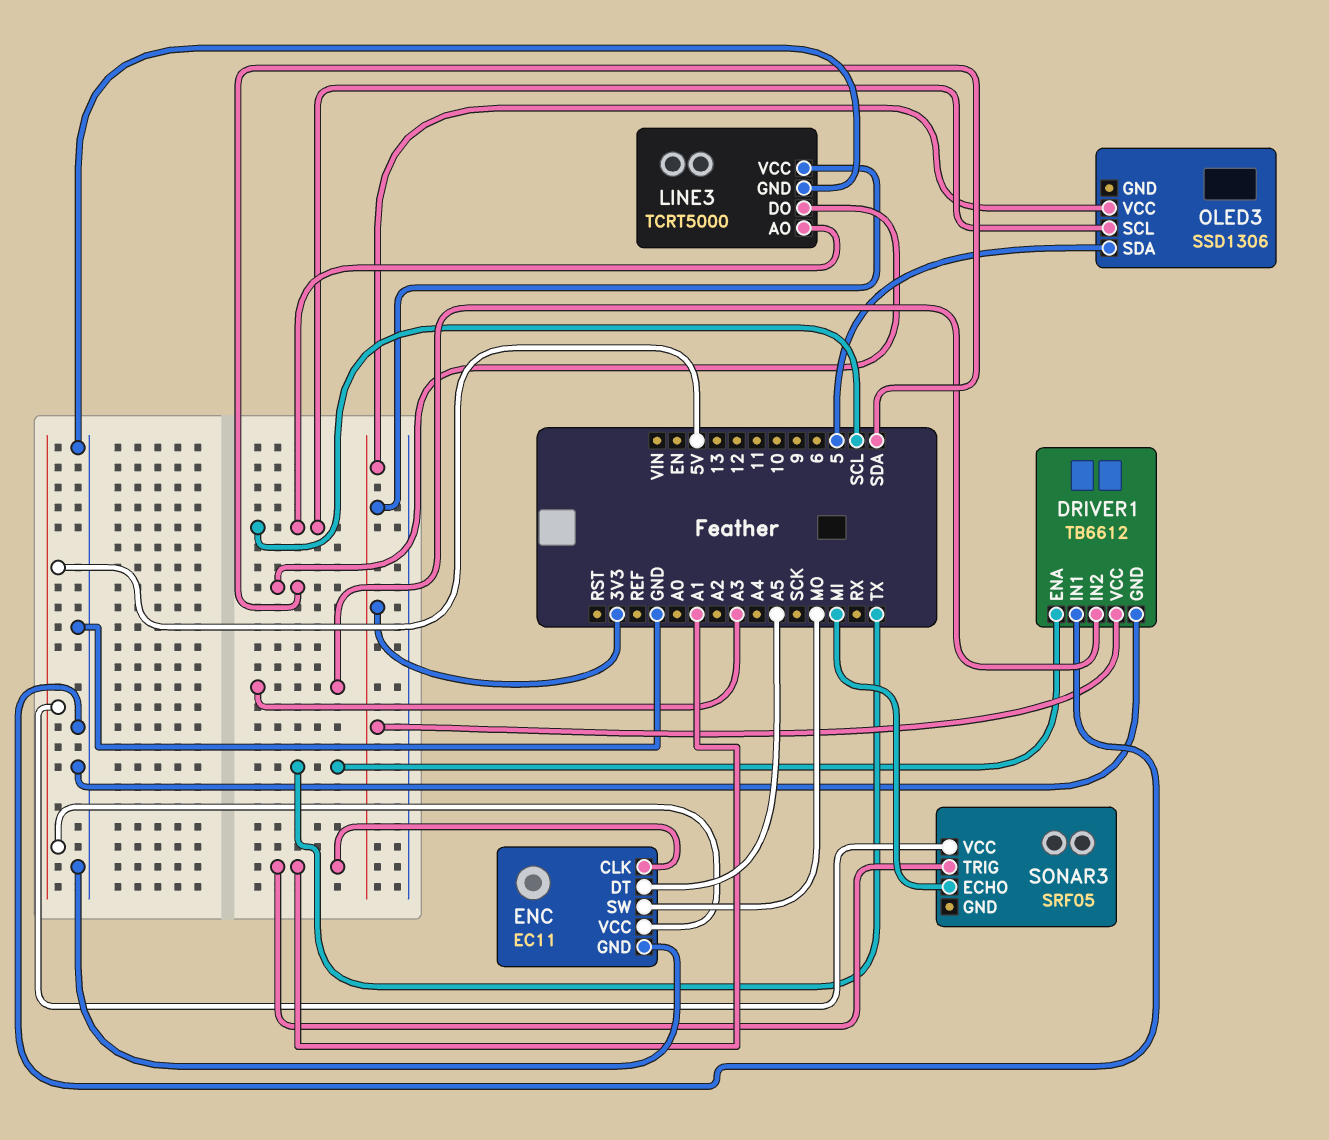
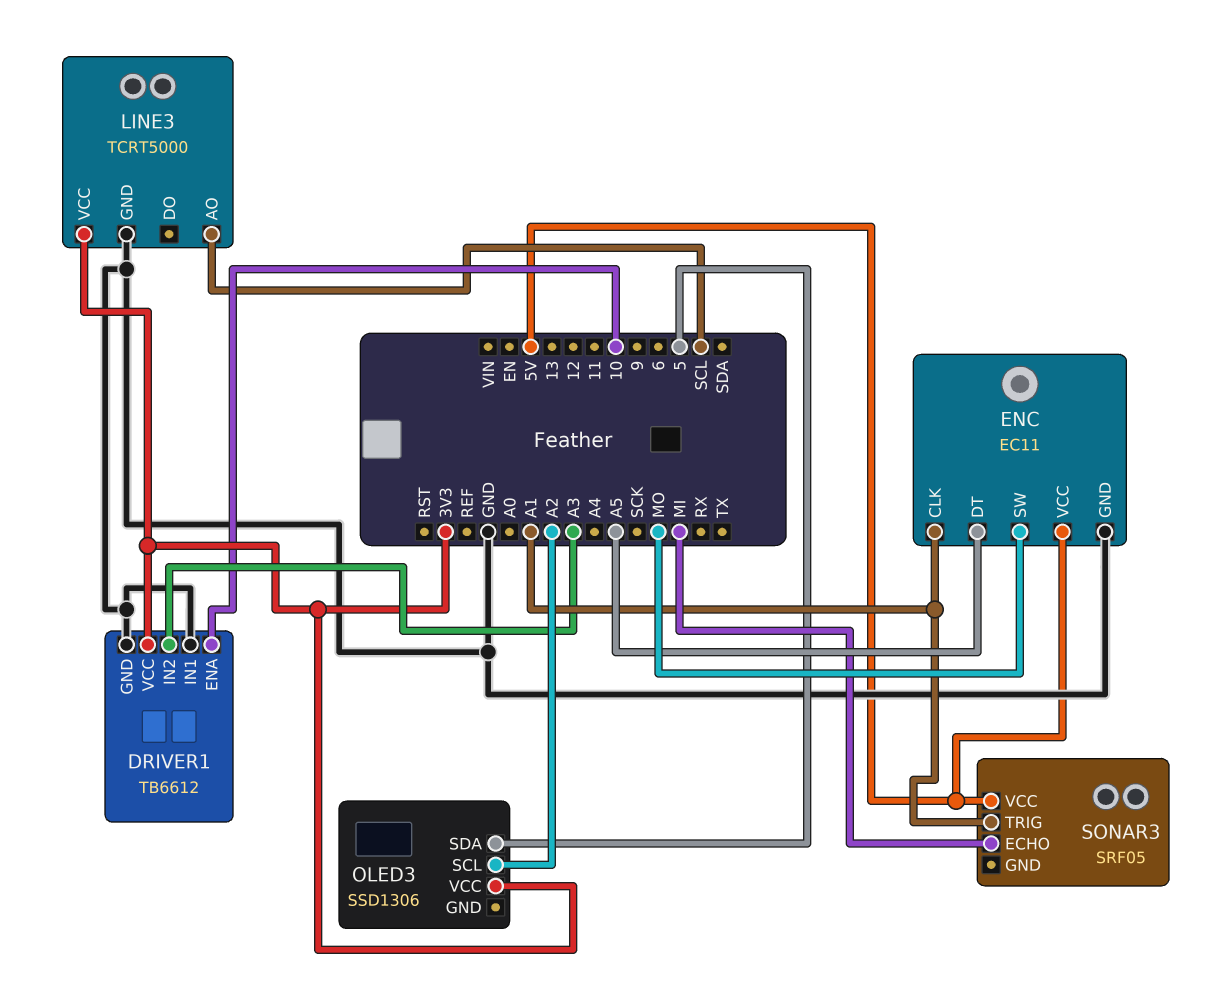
DRIVER1 pin ENA: TX -> 10
LINE3 pin DO: SDA -> none
OLED3 pin SCL: SCL -> A2

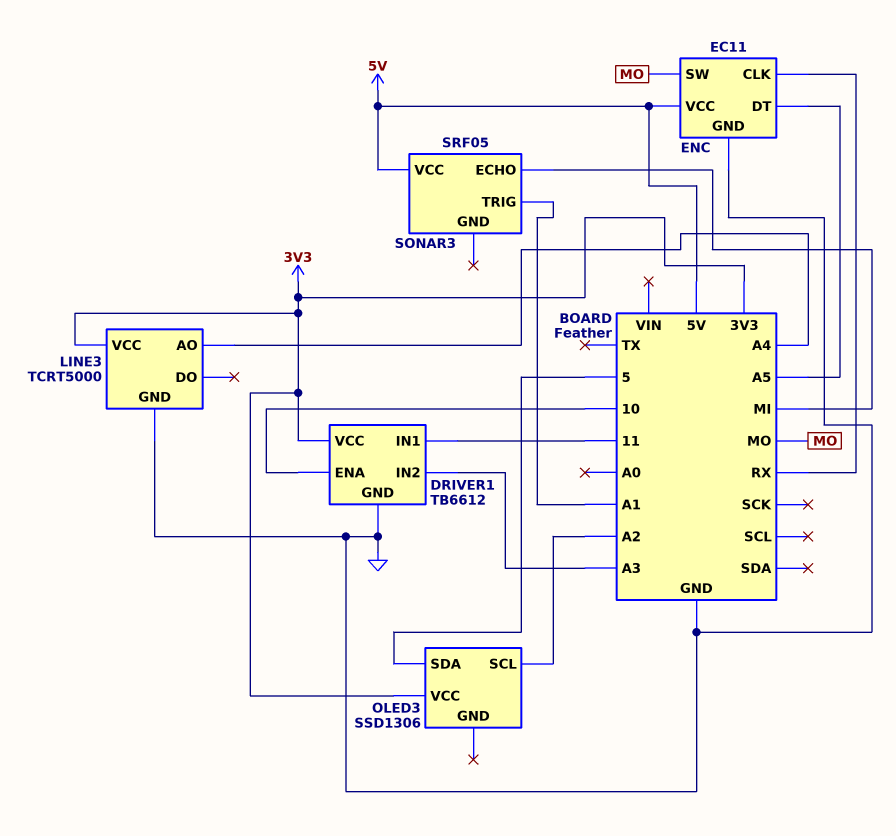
DRIVER1 pin IN1: GND -> 11
ENC pin CLK: A1 -> RX
LINE3 pin AO: SCL -> A4

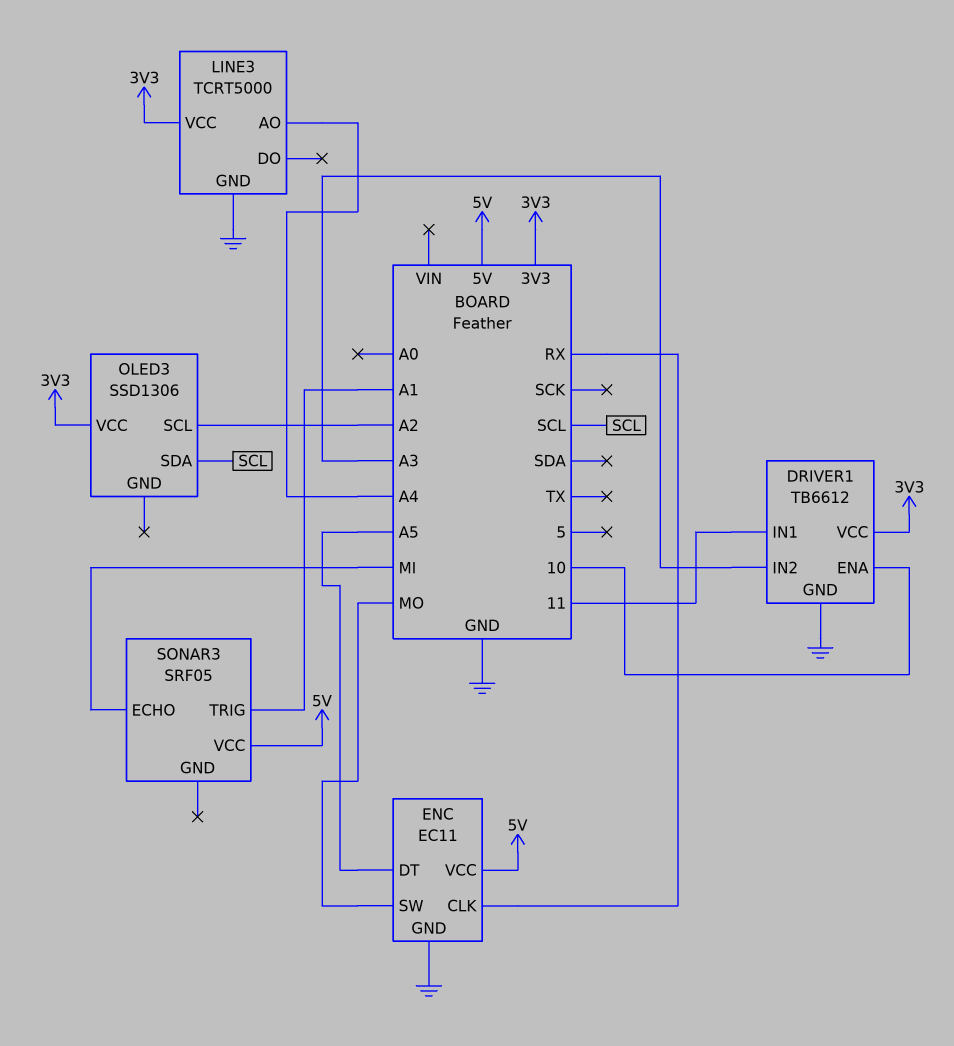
OLED3 pin SDA: 5 -> SCL

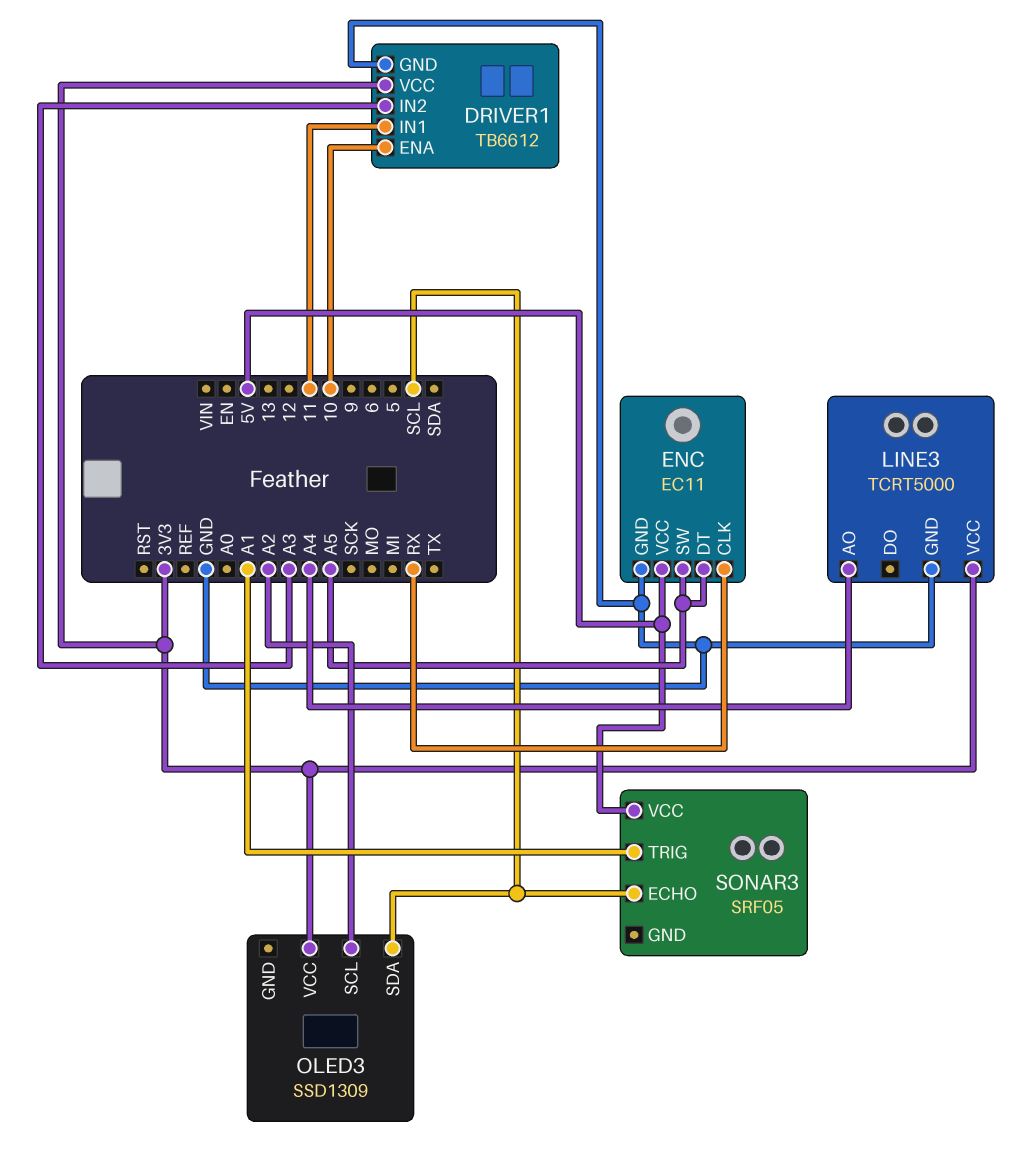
ENC pin SW: MO -> A5
OLED3: SSD1306 -> SSD1309
SONAR3 pin ECHO: MI -> SCL

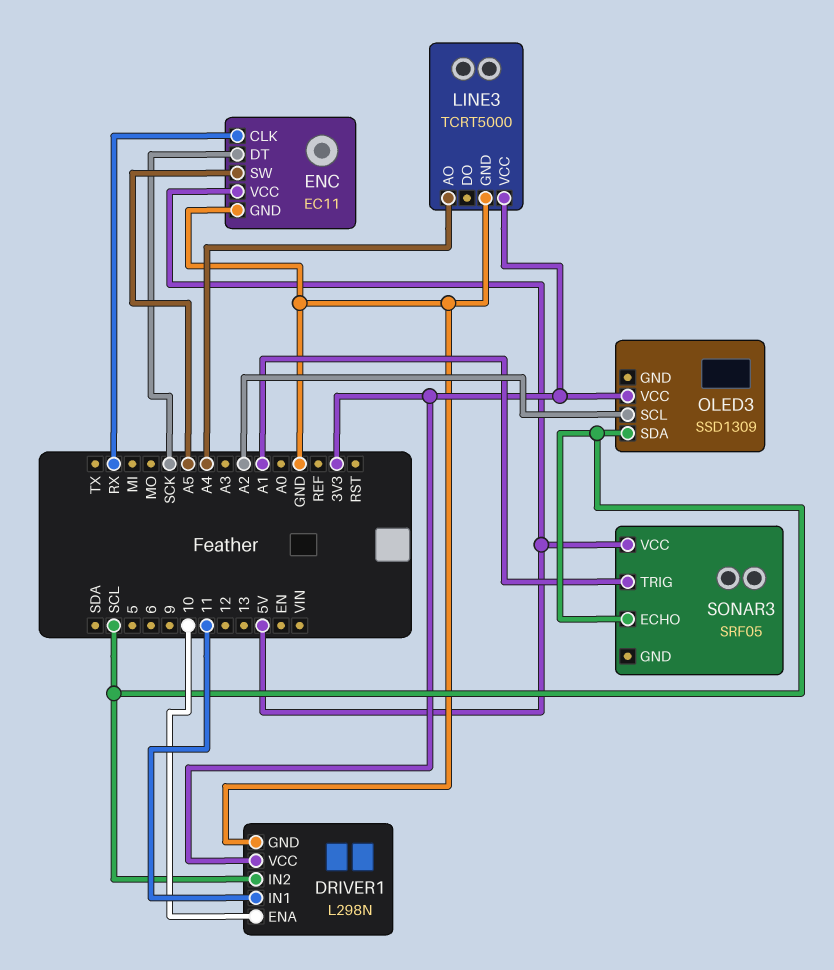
DRIVER1: TB6612 -> L298N
DRIVER1 pin IN2: A3 -> SCL
ENC pin DT: A5 -> SCK

